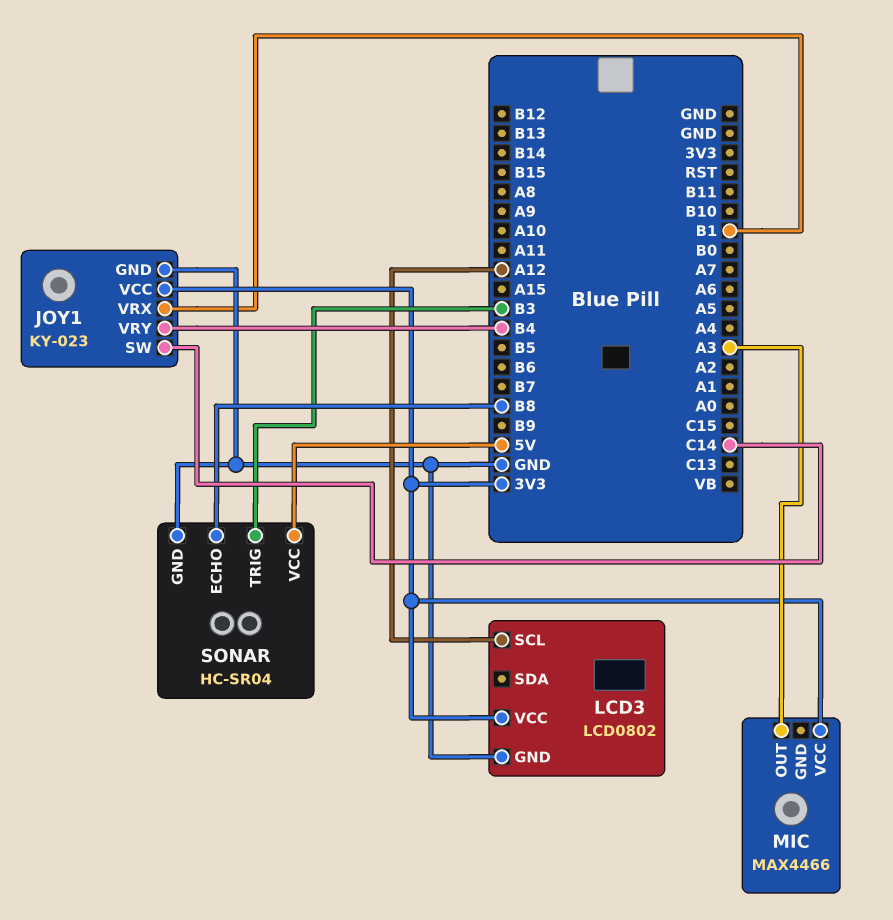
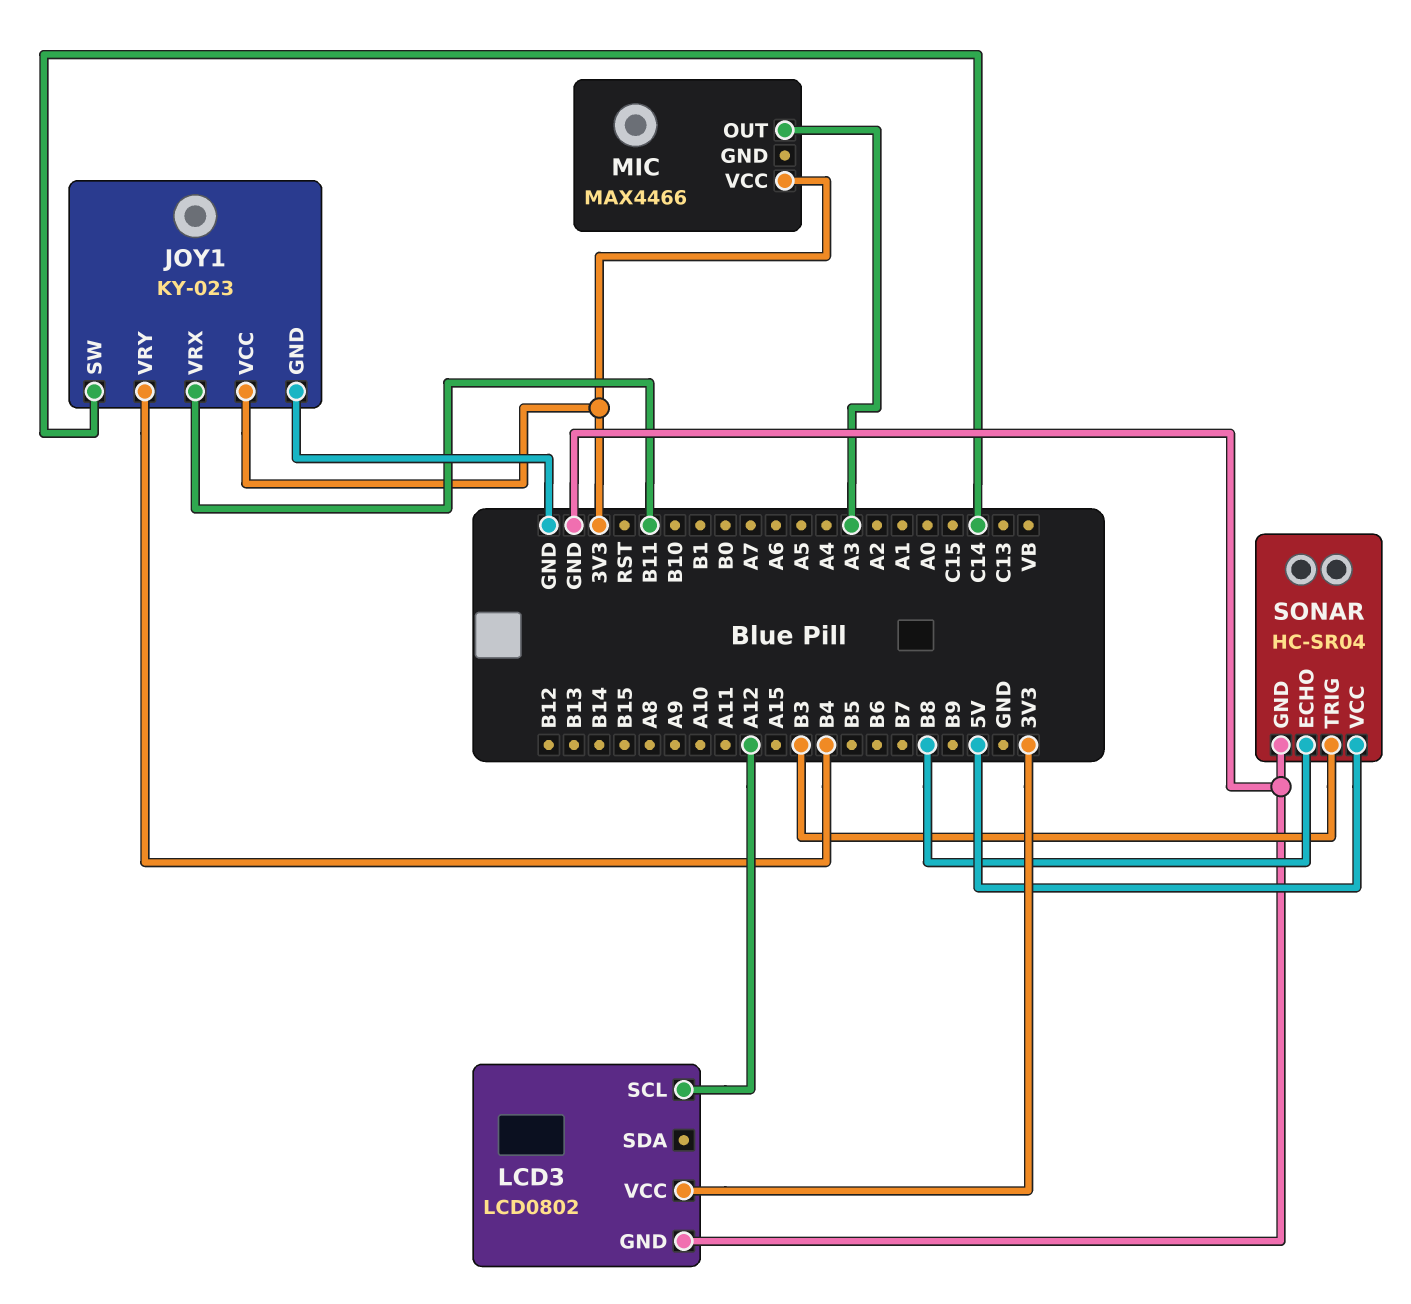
JOY1 pin VRX: B1 -> B11

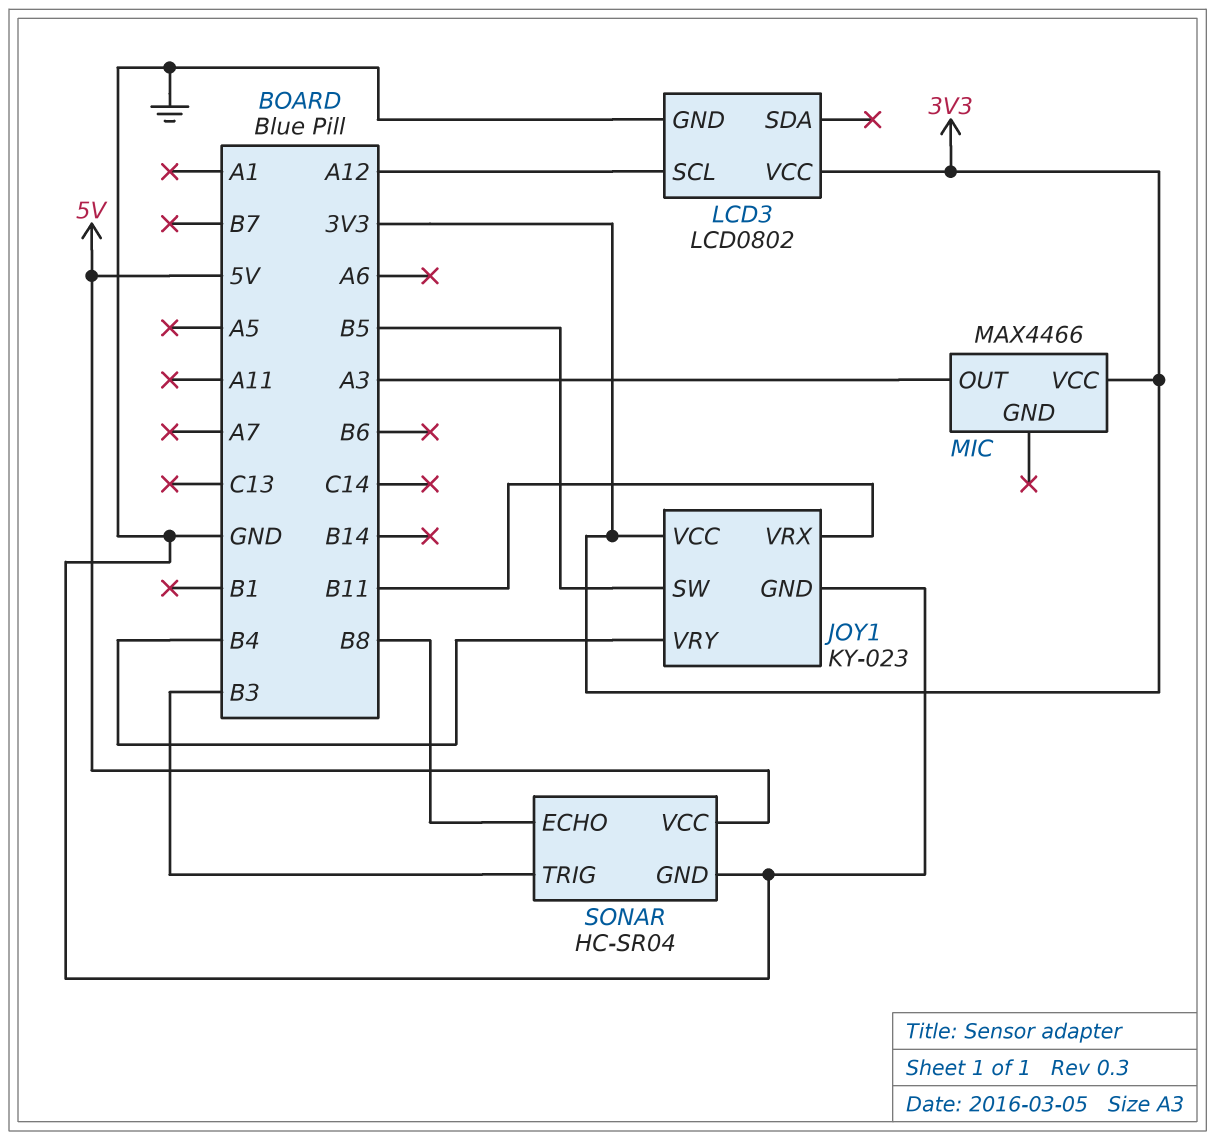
JOY1 pin SW: C14 -> B5

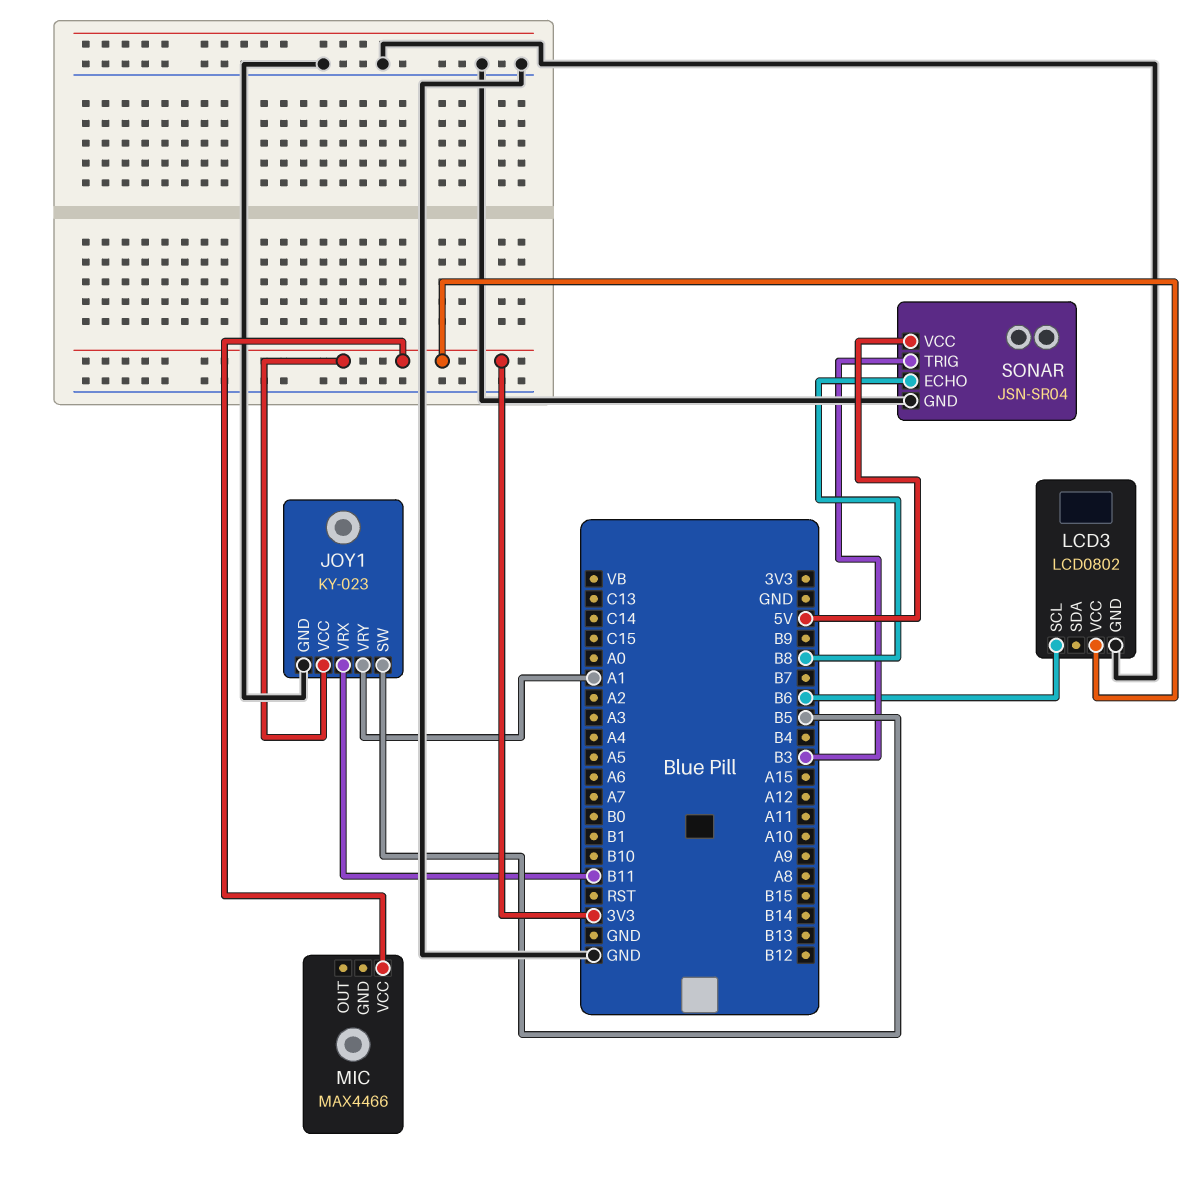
JOY1 pin VRY: B4 -> A1
LCD3 pin SCL: A12 -> B6
MIC pin OUT: A3 -> none
SONAR: HC-SR04 -> JSN-SR04

